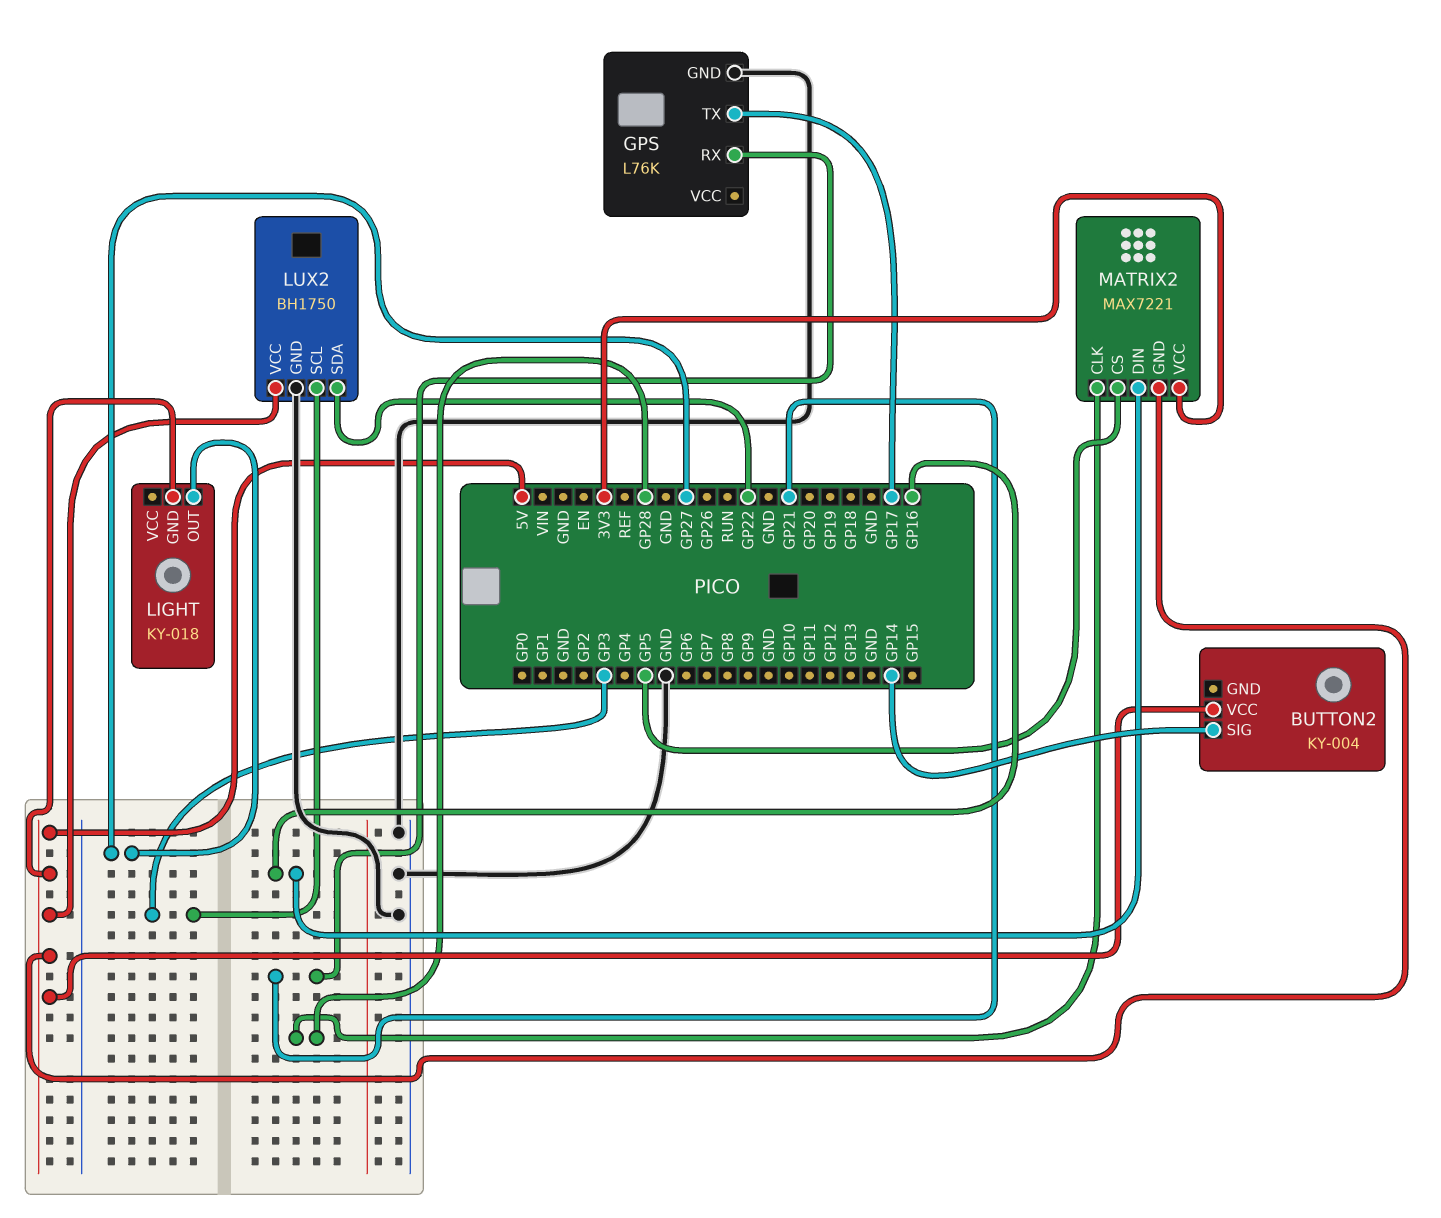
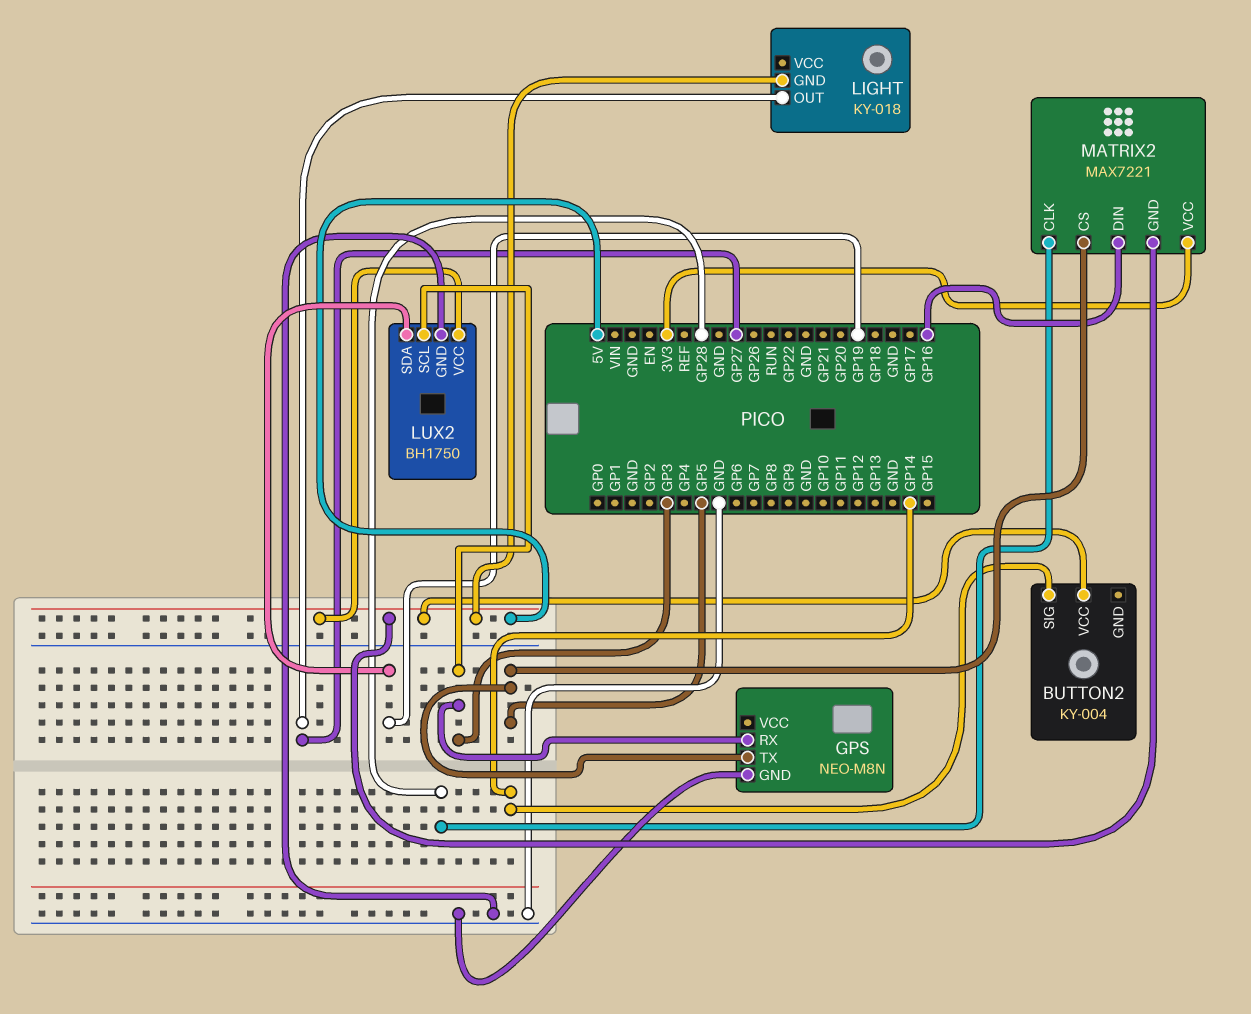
GPS: L76K -> NEO-M8N
GPS pin RX: GP21 -> GP3
GPS pin TX: GP17 -> GP5
LUX2 pin SDA: GP22 -> GP19

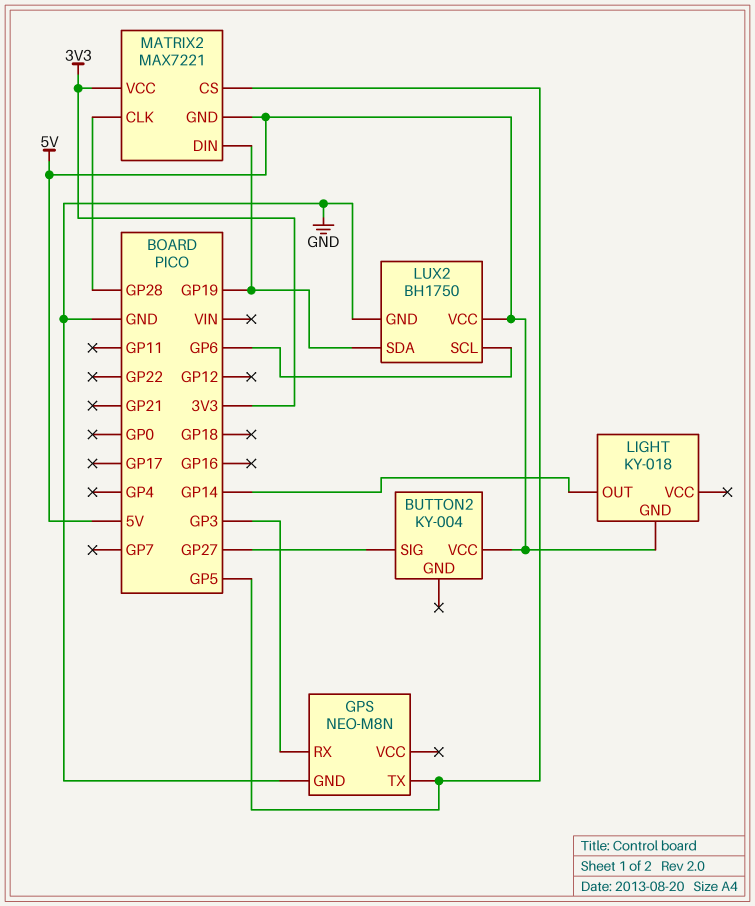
BUTTON2 pin SIG: GP14 -> GP27
LIGHT pin OUT: GP27 -> GP14
LUX2 pin SCL: GP3 -> GP6
MATRIX2 pin DIN: GP16 -> GP19

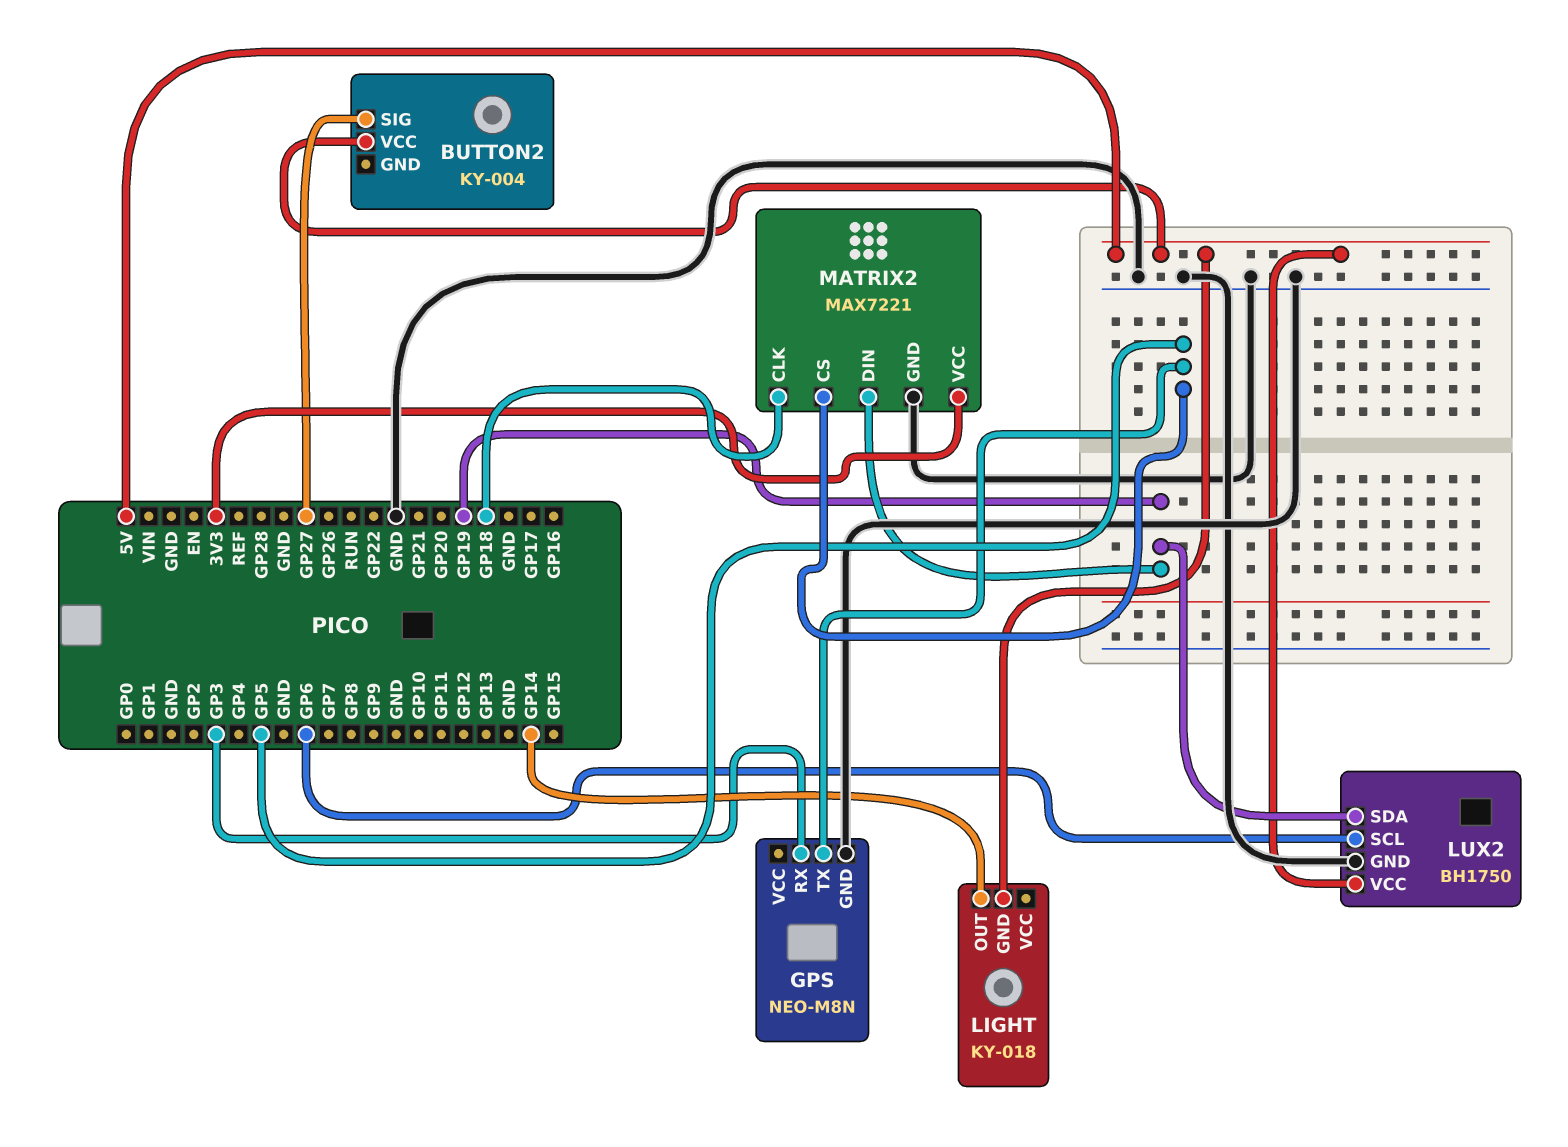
MATRIX2 pin CLK: GP28 -> GP18
MATRIX2 pin GND: 5V -> GND

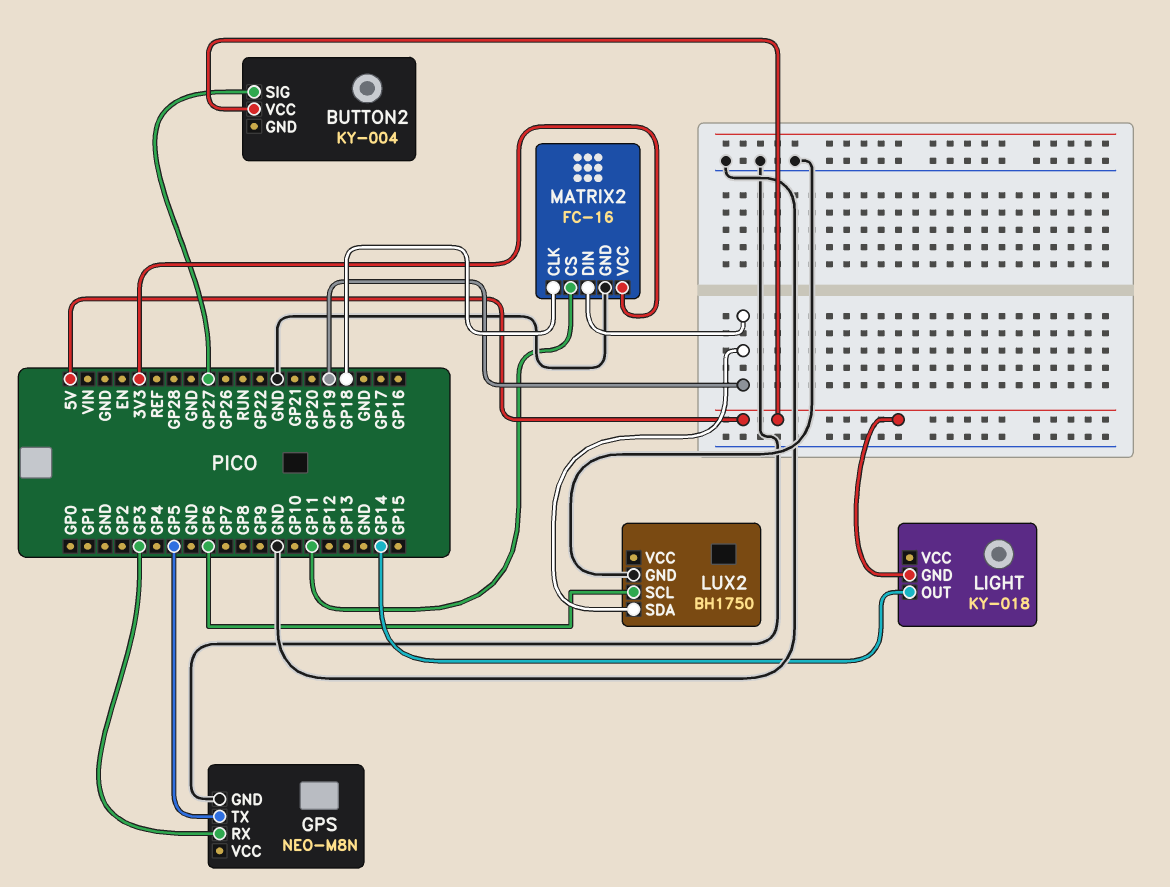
LUX2 pin VCC: 5V -> none
MATRIX2: MAX7221 -> FC-16
MATRIX2 pin CS: GP5 -> GP11

